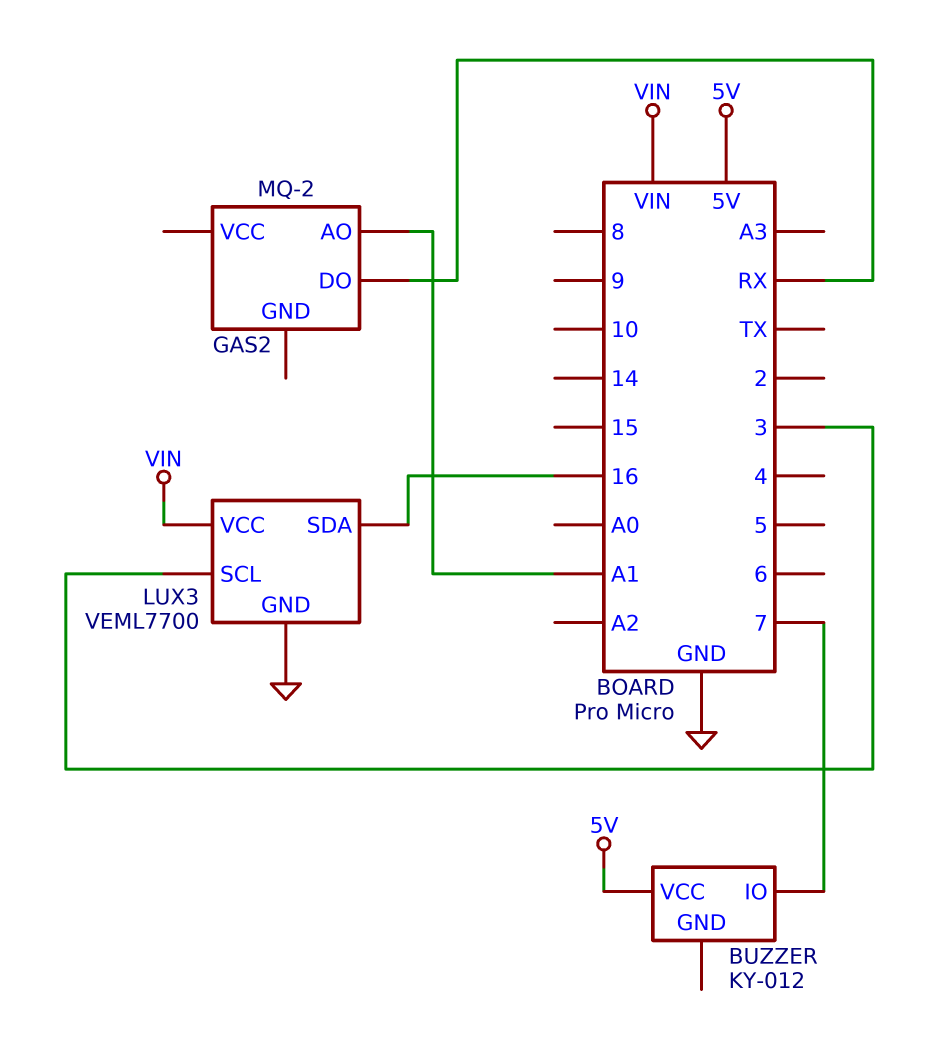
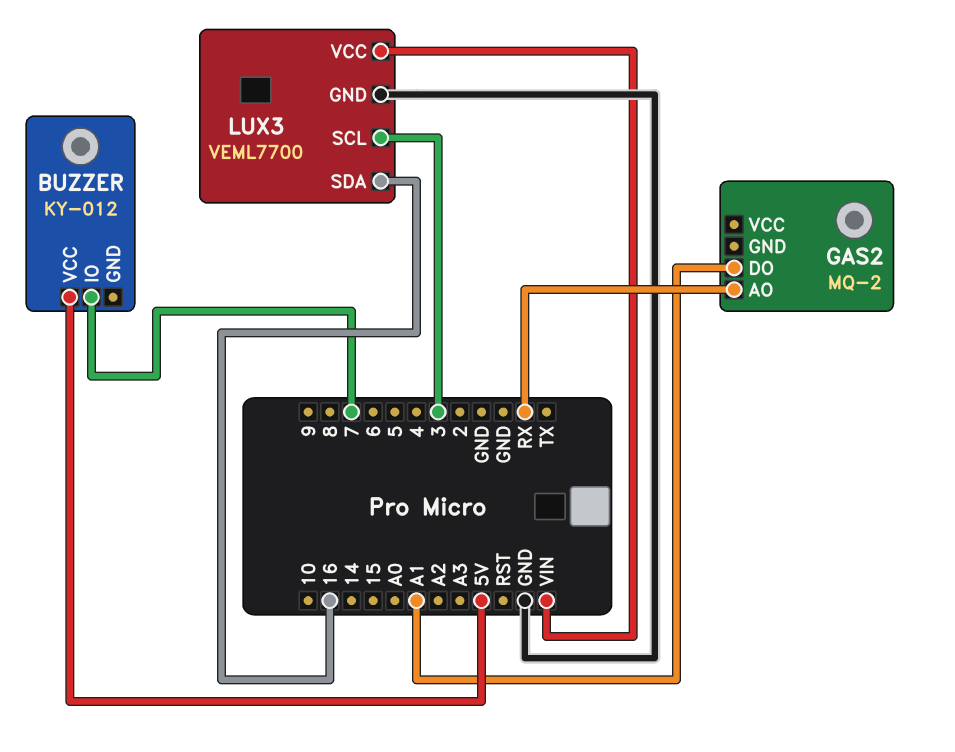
GAS2 pin AO: A1 -> RX
GAS2 pin DO: RX -> A1

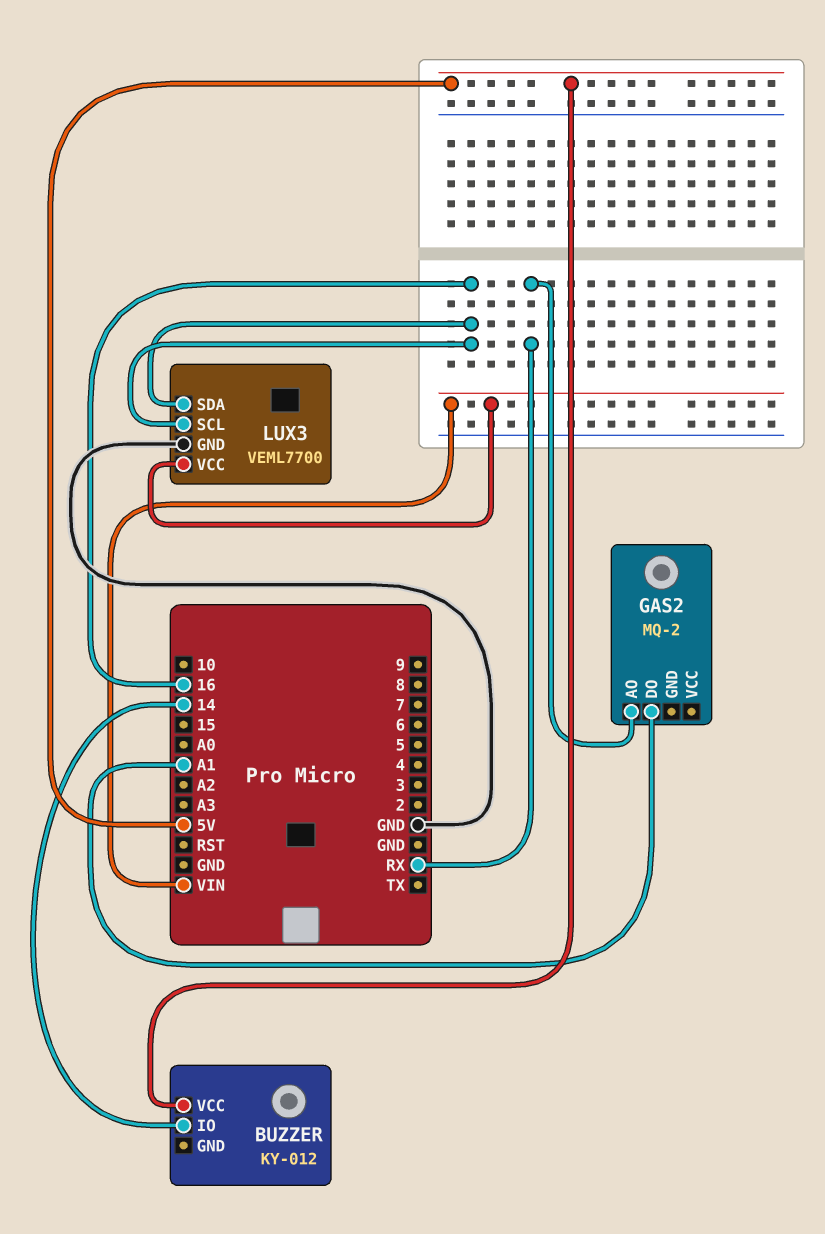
BUZZER pin IO: 7 -> 14
LUX3 pin SCL: 3 -> 16

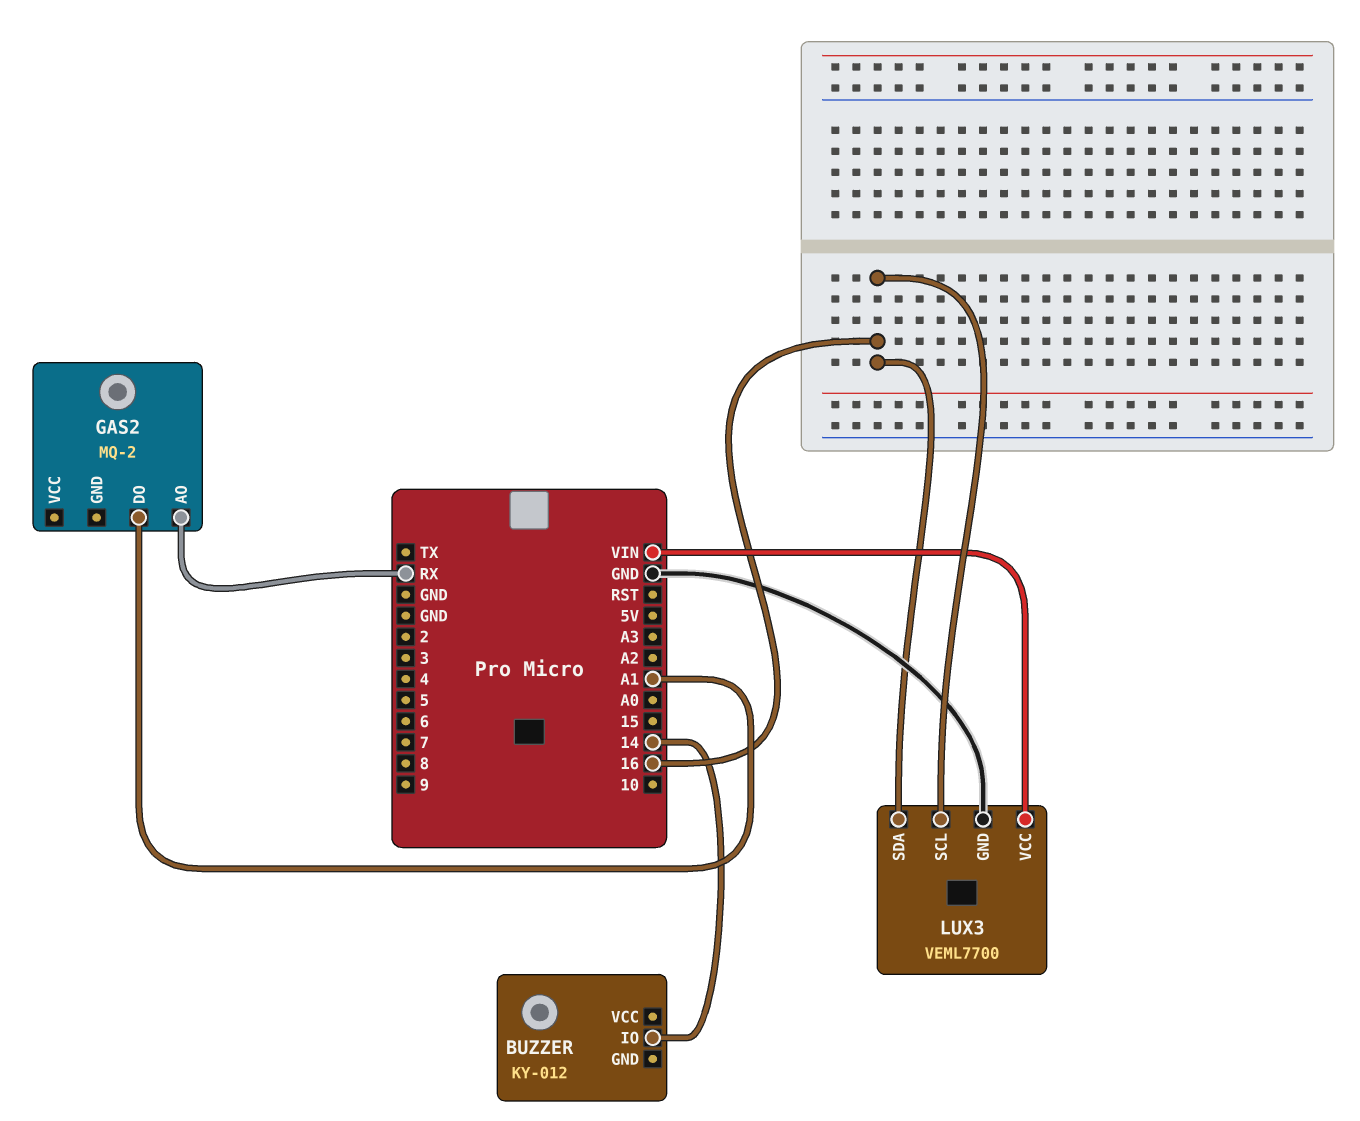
BUZZER pin VCC: 5V -> none

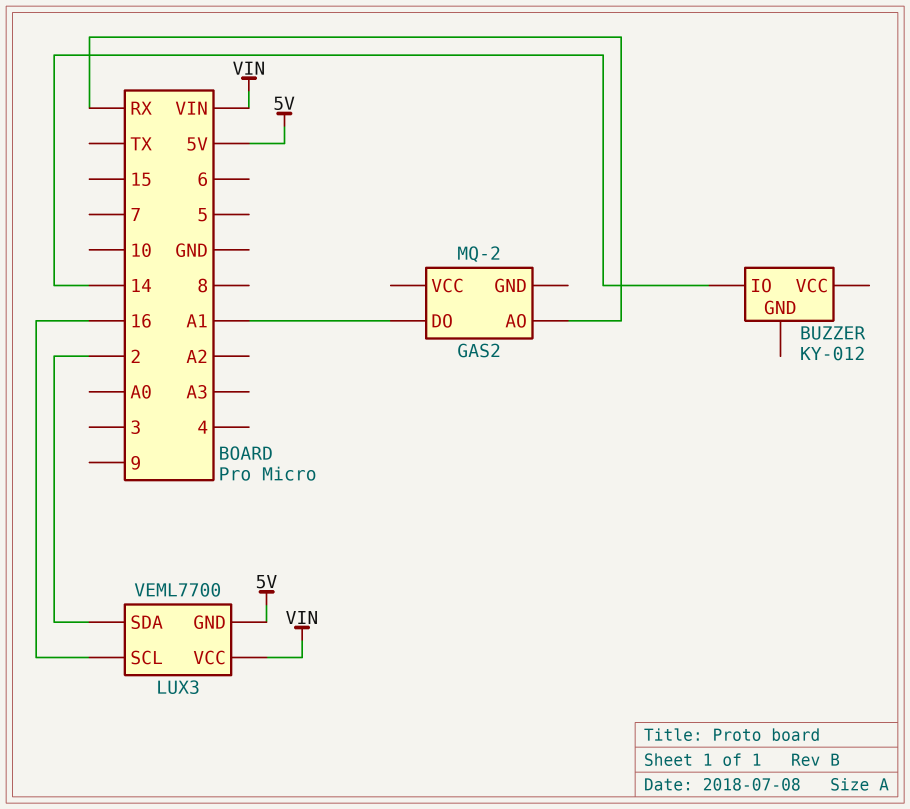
LUX3 pin GND: GND -> 5V
LUX3 pin SDA: 16 -> 2

